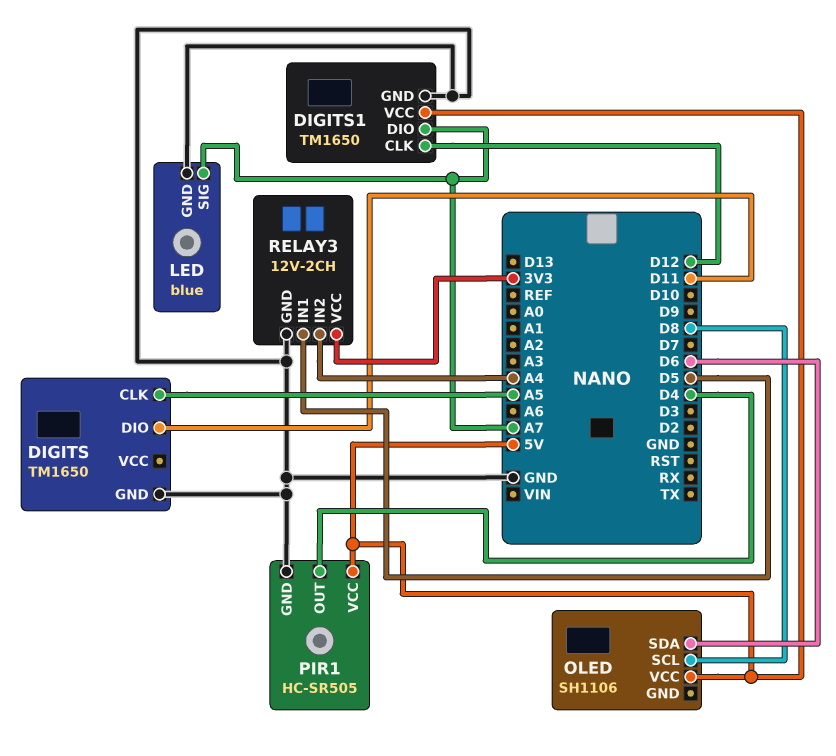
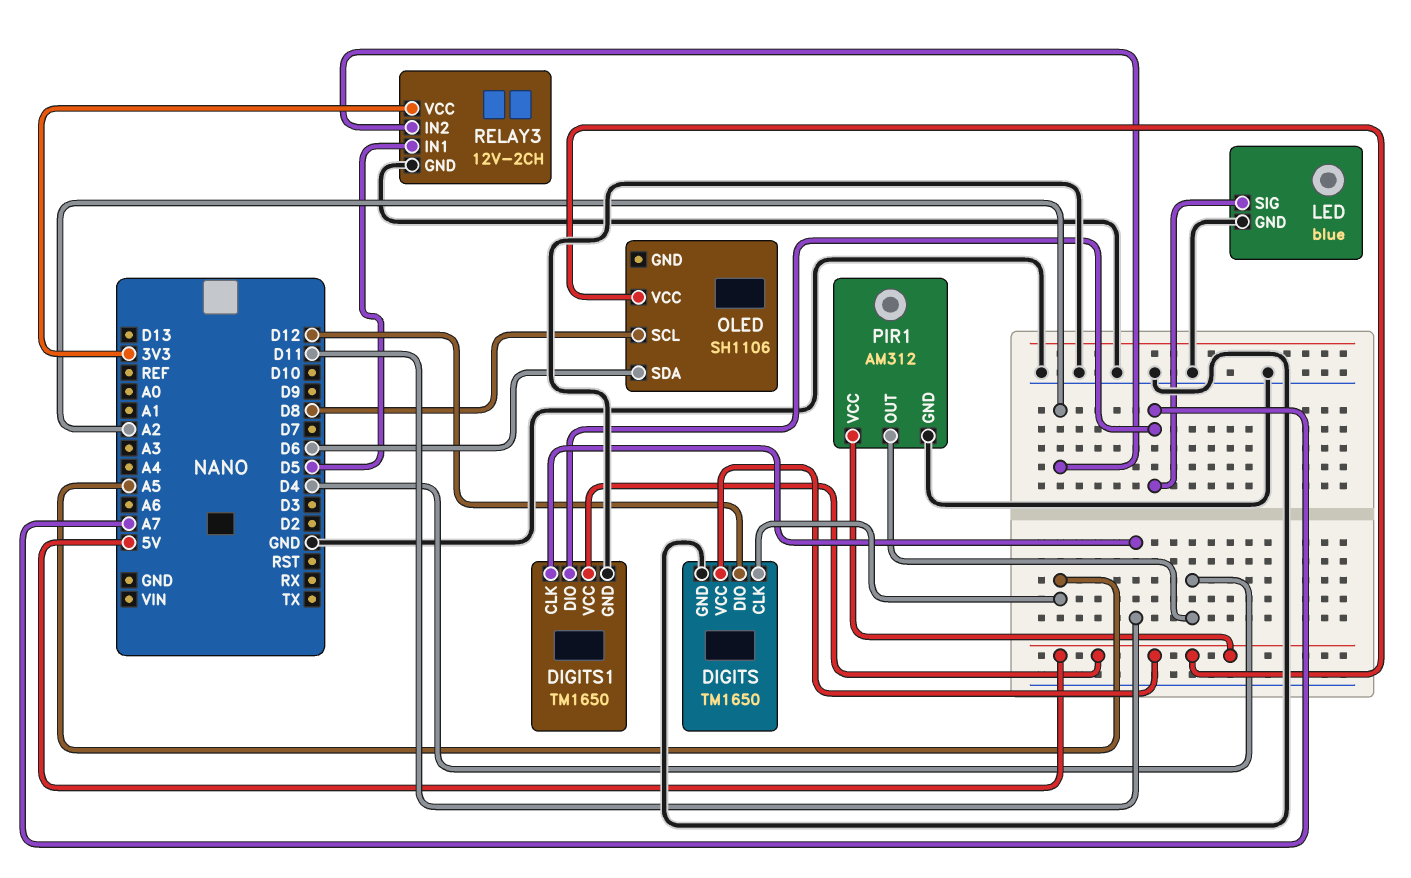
DIGITS pin DIO: D11 -> D12
DIGITS pin VCC: none -> 5V
DIGITS1 pin CLK: D12 -> D11
PIR1: HC-SR505 -> AM312
RELAY3 pin IN2: A4 -> A2

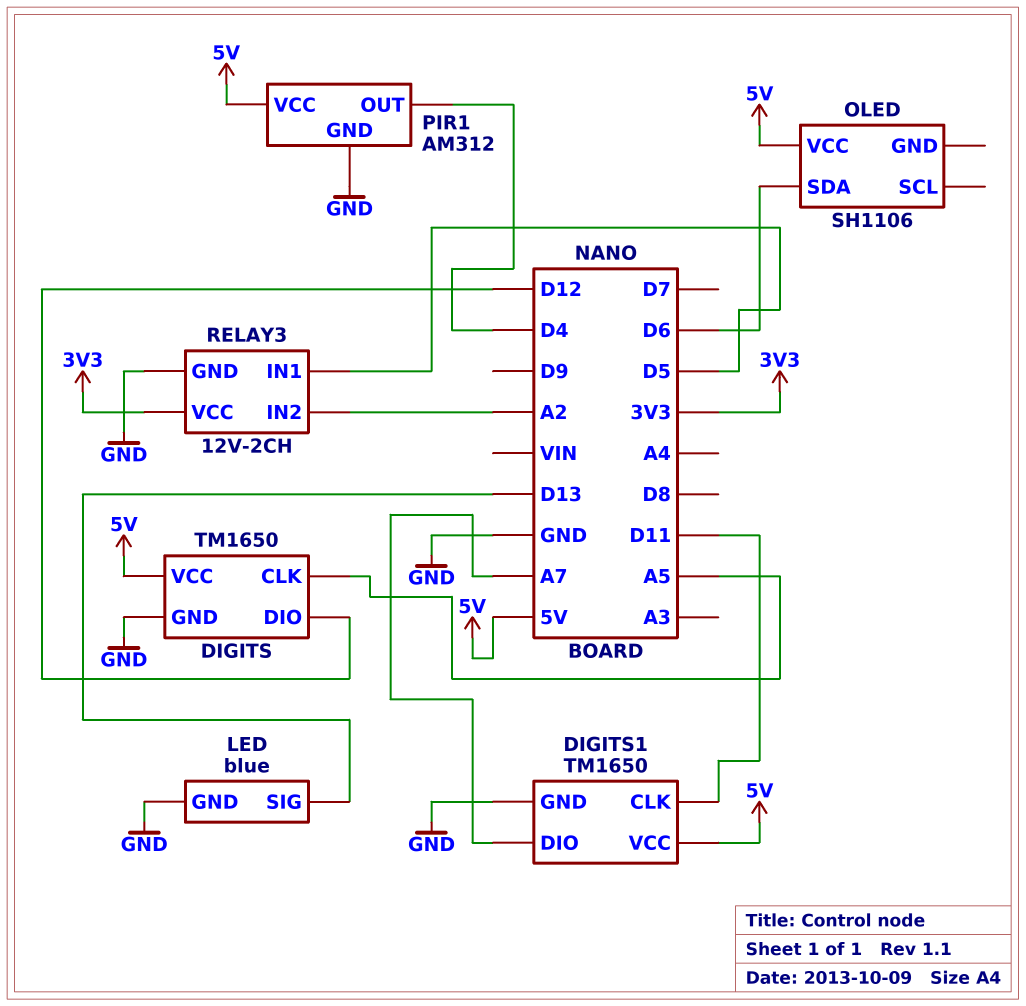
LED pin SIG: A7 -> D13
OLED pin SCL: D8 -> none

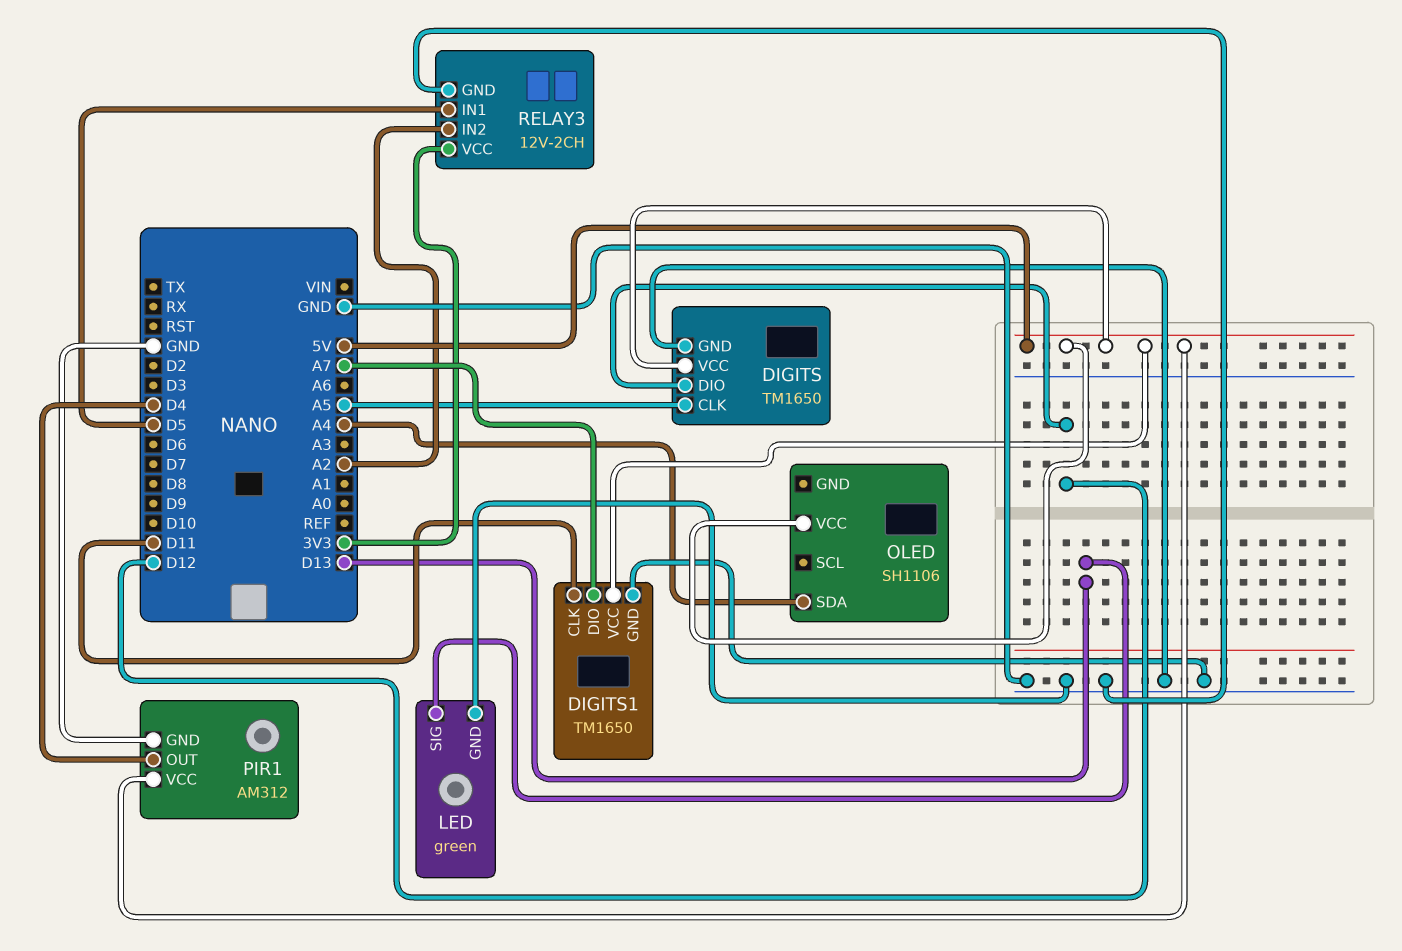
LED: blue -> green
OLED pin SDA: D6 -> A4

